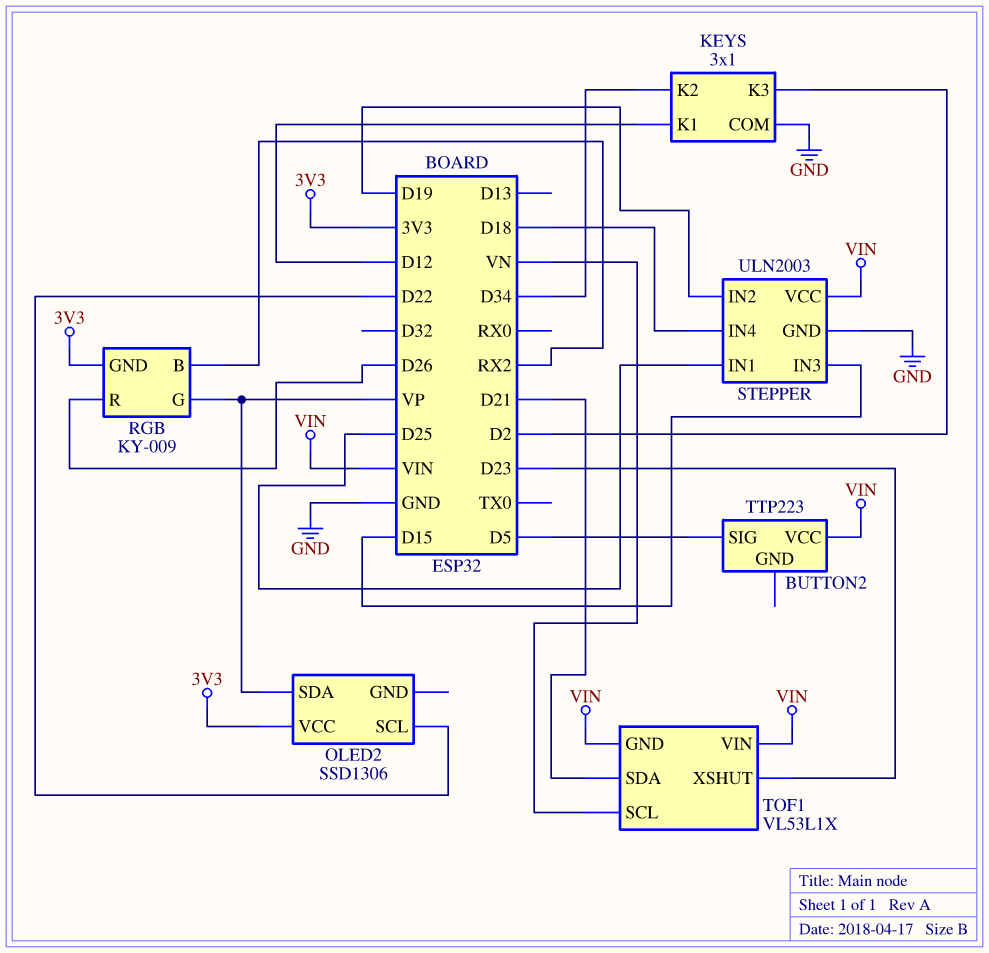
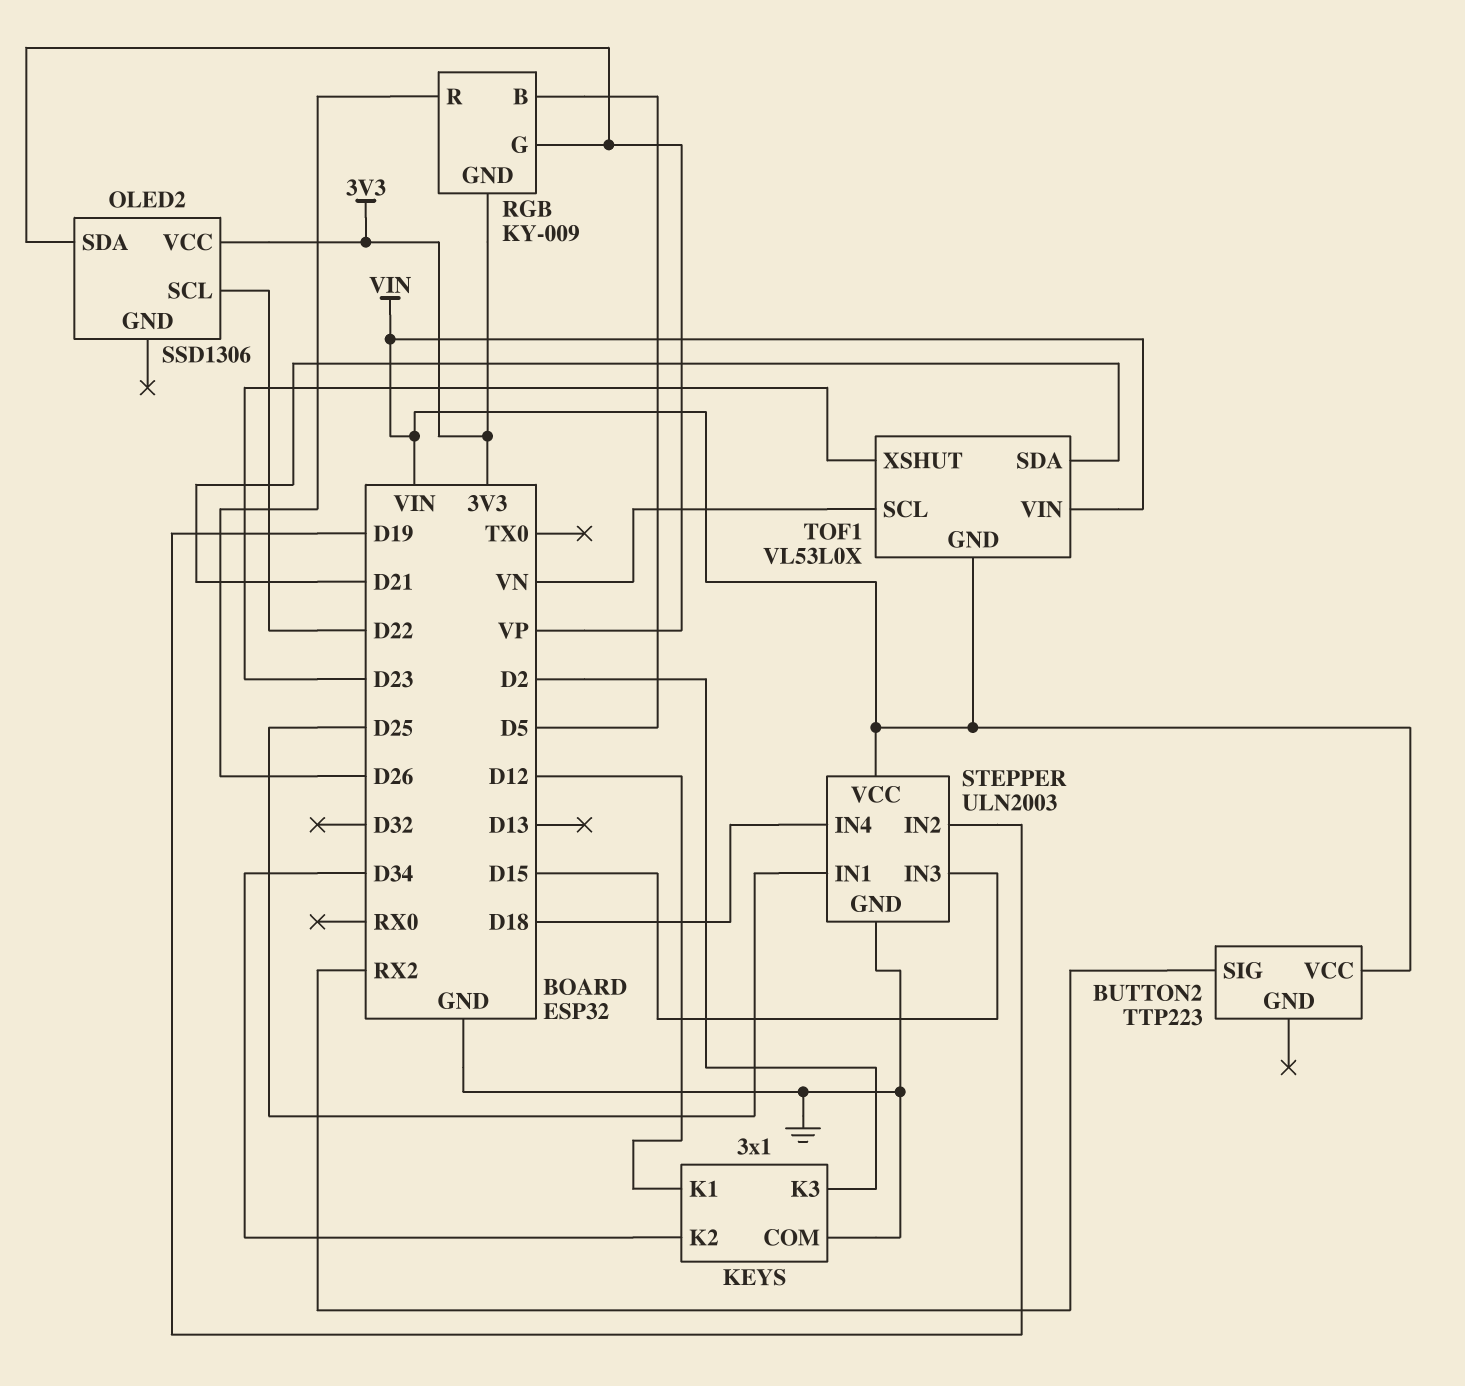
BUTTON2 pin SIG: D5 -> RX2
RGB pin B: RX2 -> D5
TOF1: VL53L1X -> VL53L0X

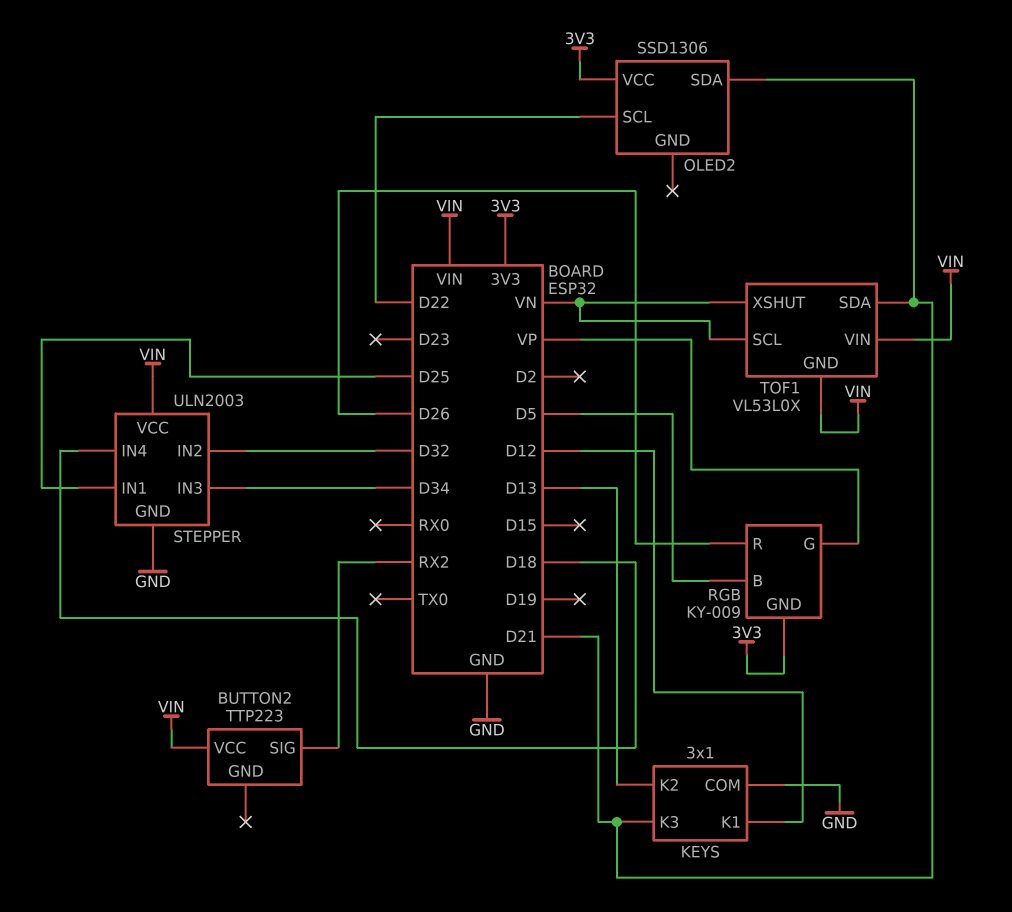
KEYS pin K2: D34 -> D13
KEYS pin K3: D2 -> D21
OLED2 pin SDA: VP -> D21
STEPPER pin IN2: D19 -> D32
STEPPER pin IN3: D15 -> D34
TOF1 pin XSHUT: D23 -> VN

